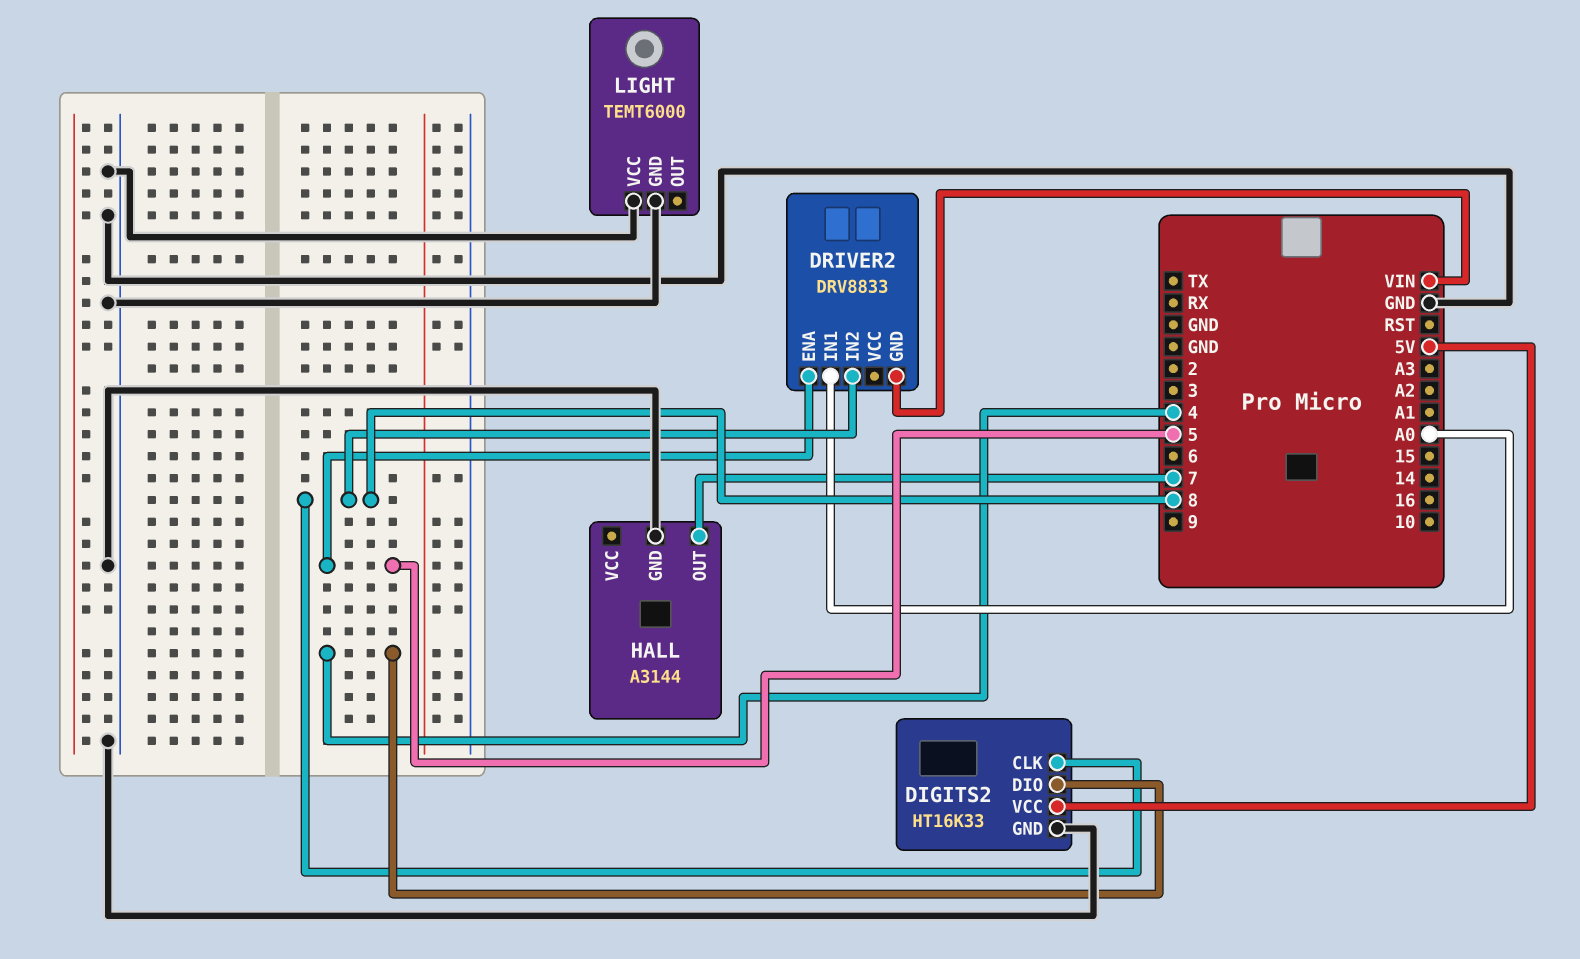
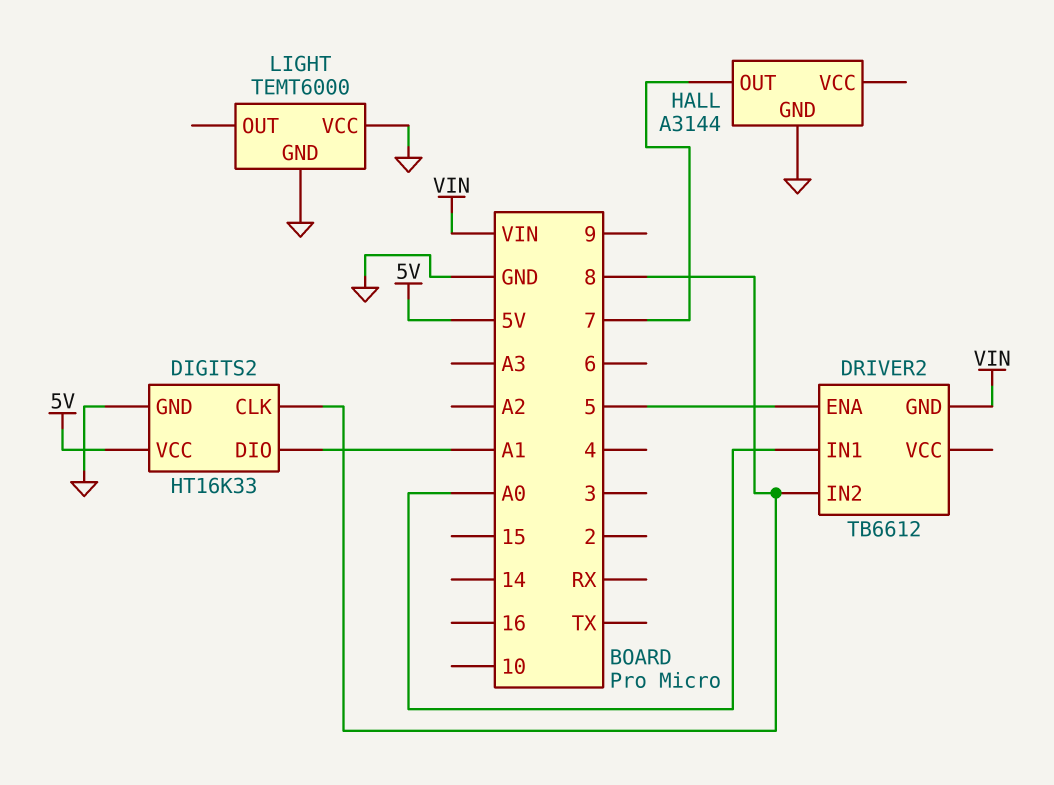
DIGITS2 pin DIO: 4 -> A1
DRIVER2: DRV8833 -> TB6612

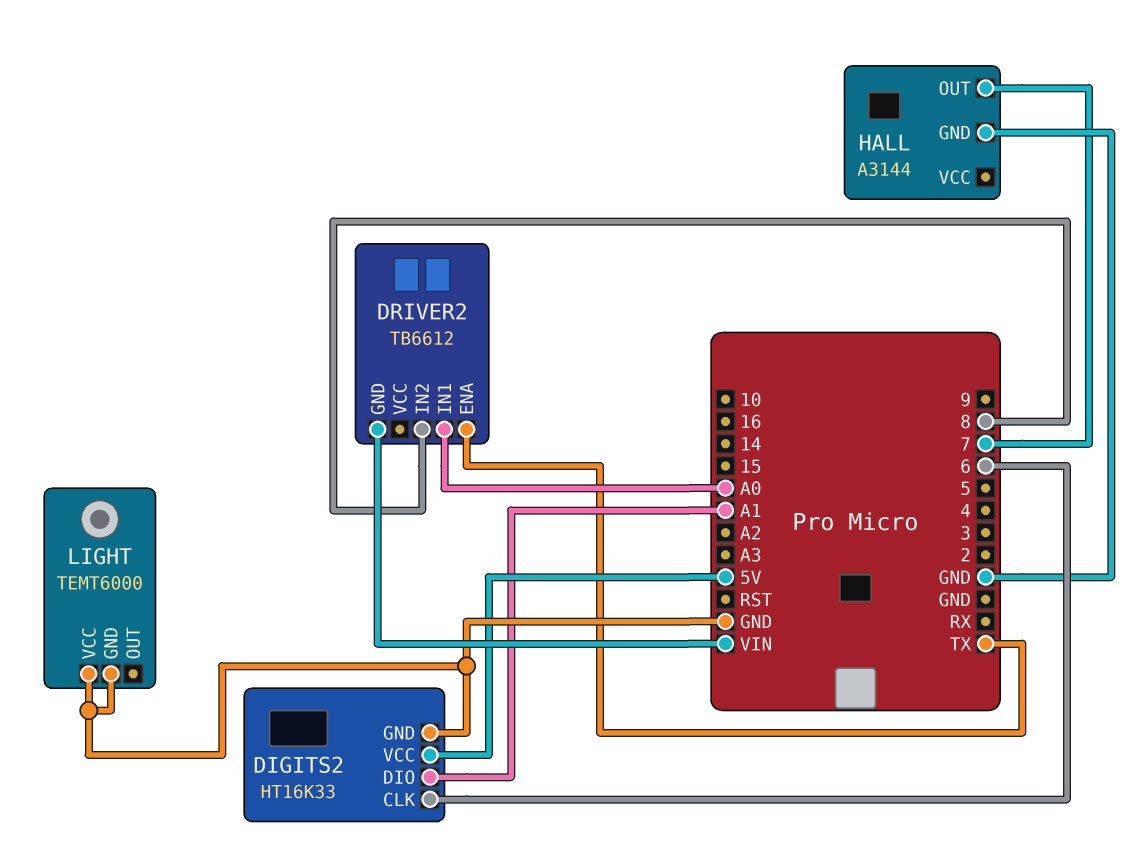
DIGITS2 pin CLK: 8 -> 6
DRIVER2 pin ENA: 5 -> TX

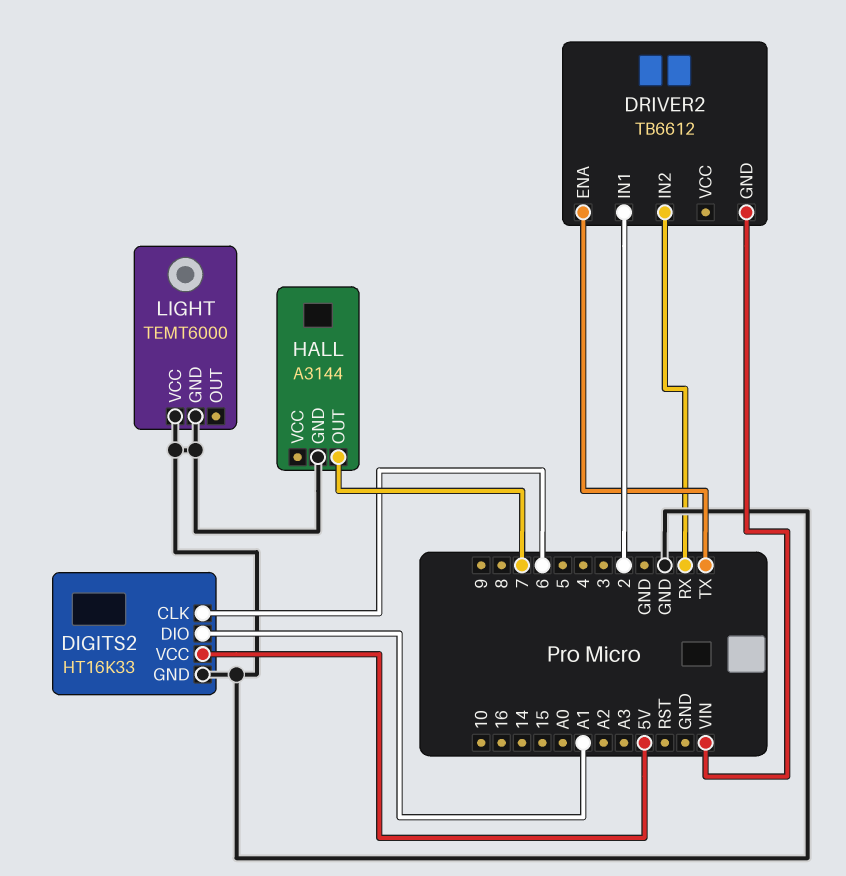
DRIVER2 pin IN1: A0 -> 2
DRIVER2 pin IN2: 8 -> RX

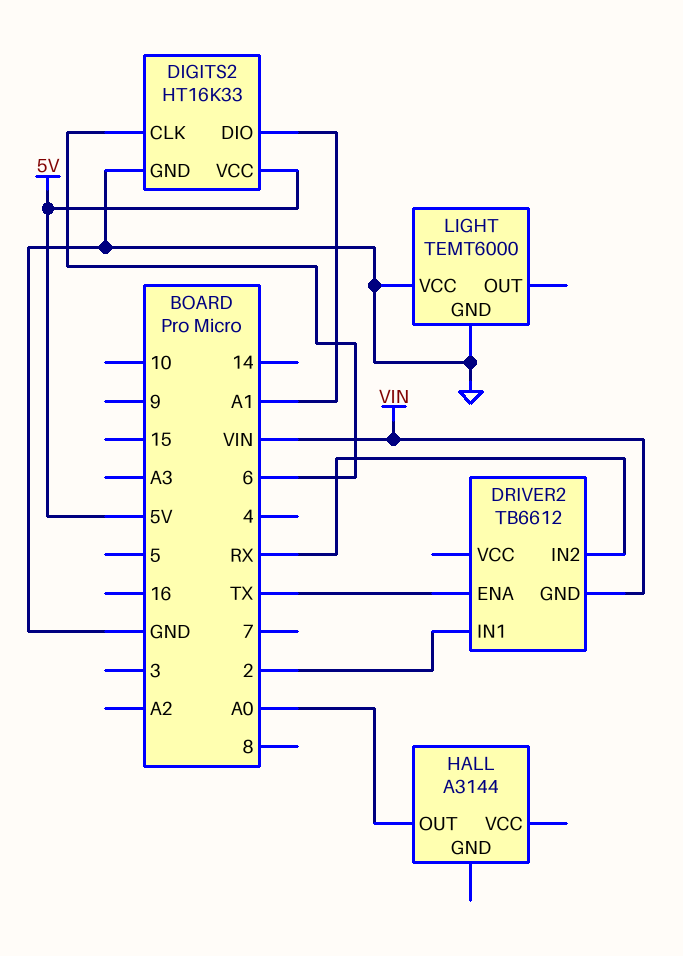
HALL pin GND: GND -> none
HALL pin OUT: 7 -> A0

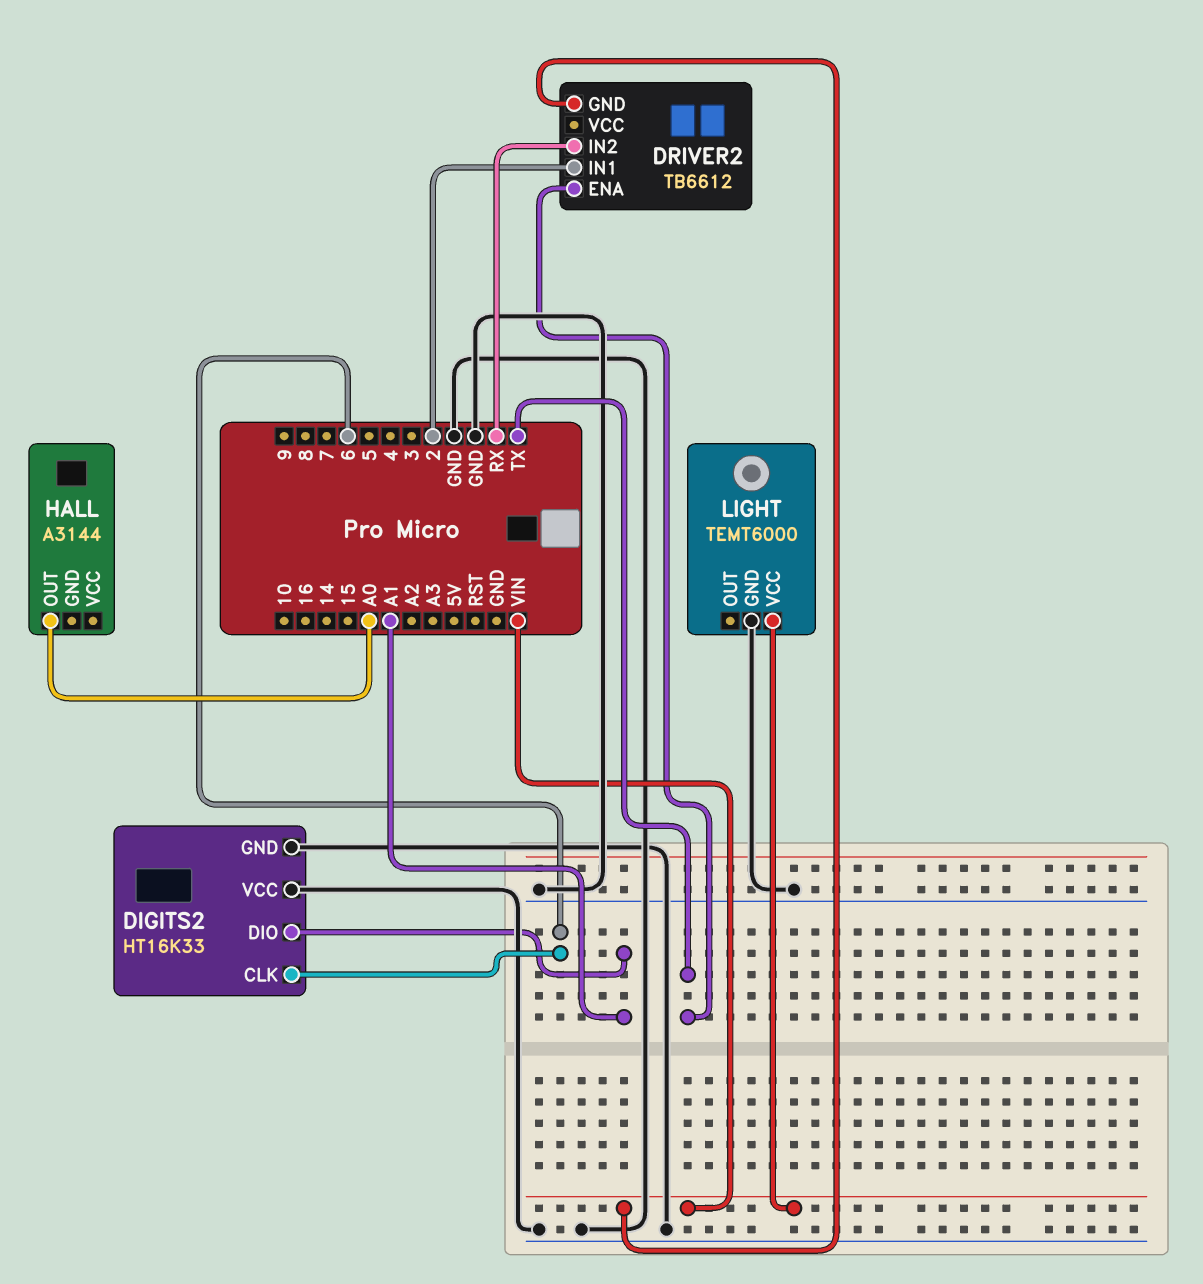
DIGITS2 pin VCC: 5V -> GND
LIGHT pin VCC: GND -> VIN

